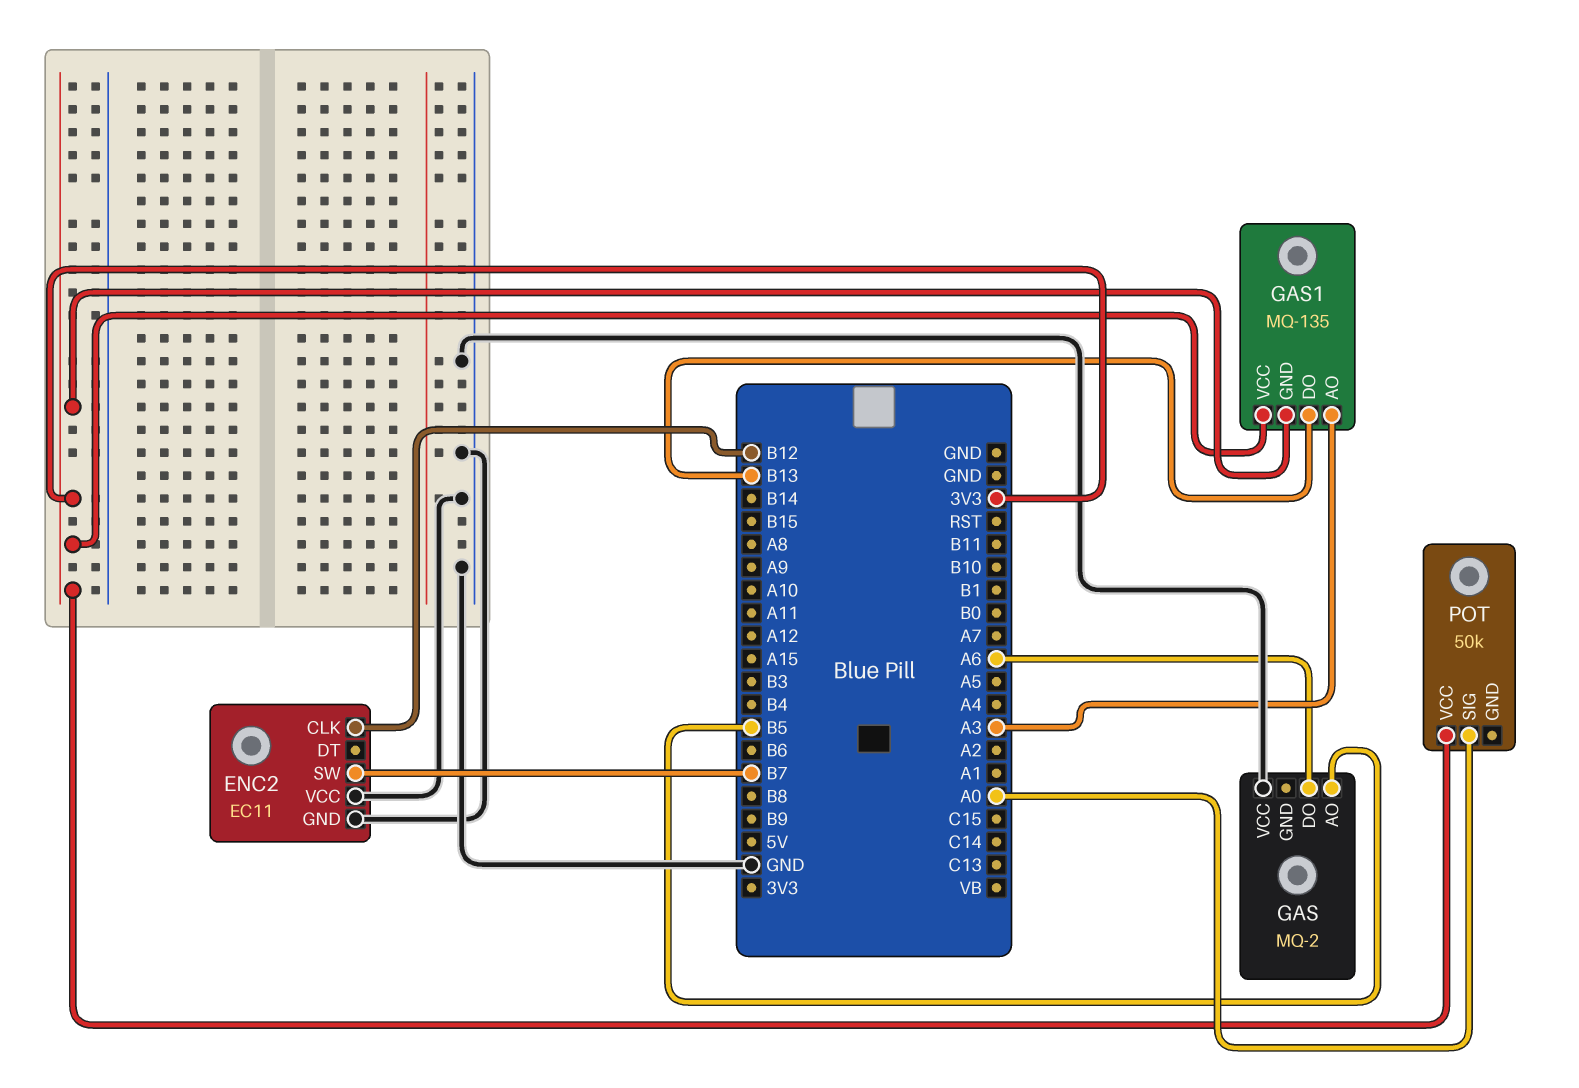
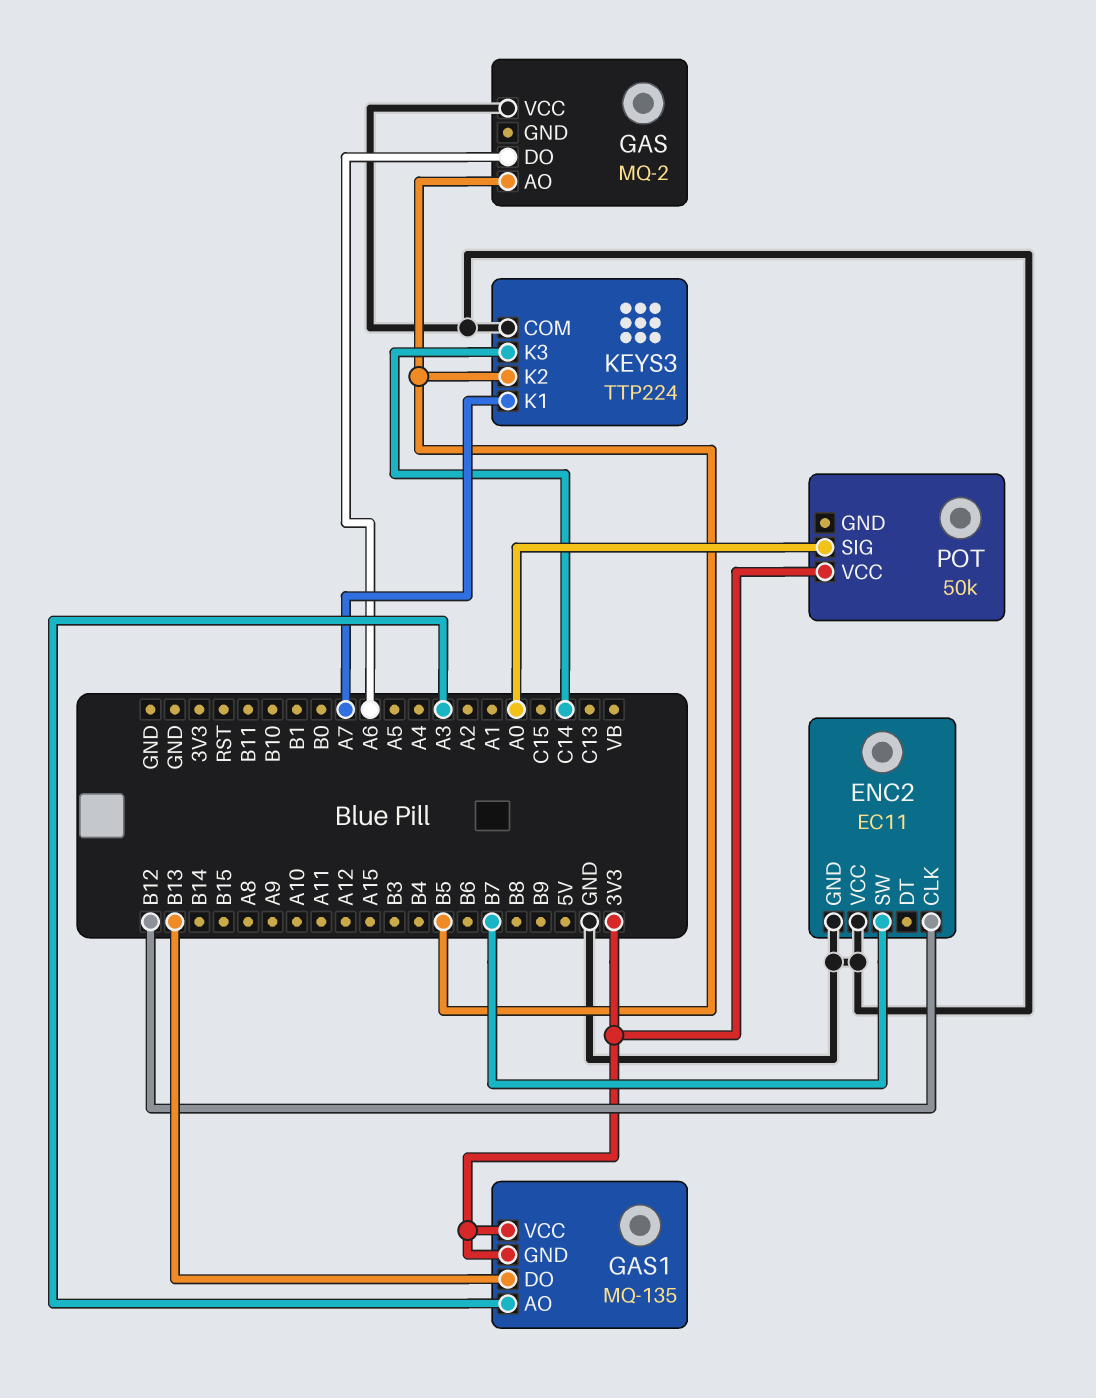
KEYS3: none -> TTP224
KEYS3 pin COM: none -> GND
KEYS3 pin K1: none -> A7
KEYS3 pin K2: none -> B5
KEYS3 pin K3: none -> C14

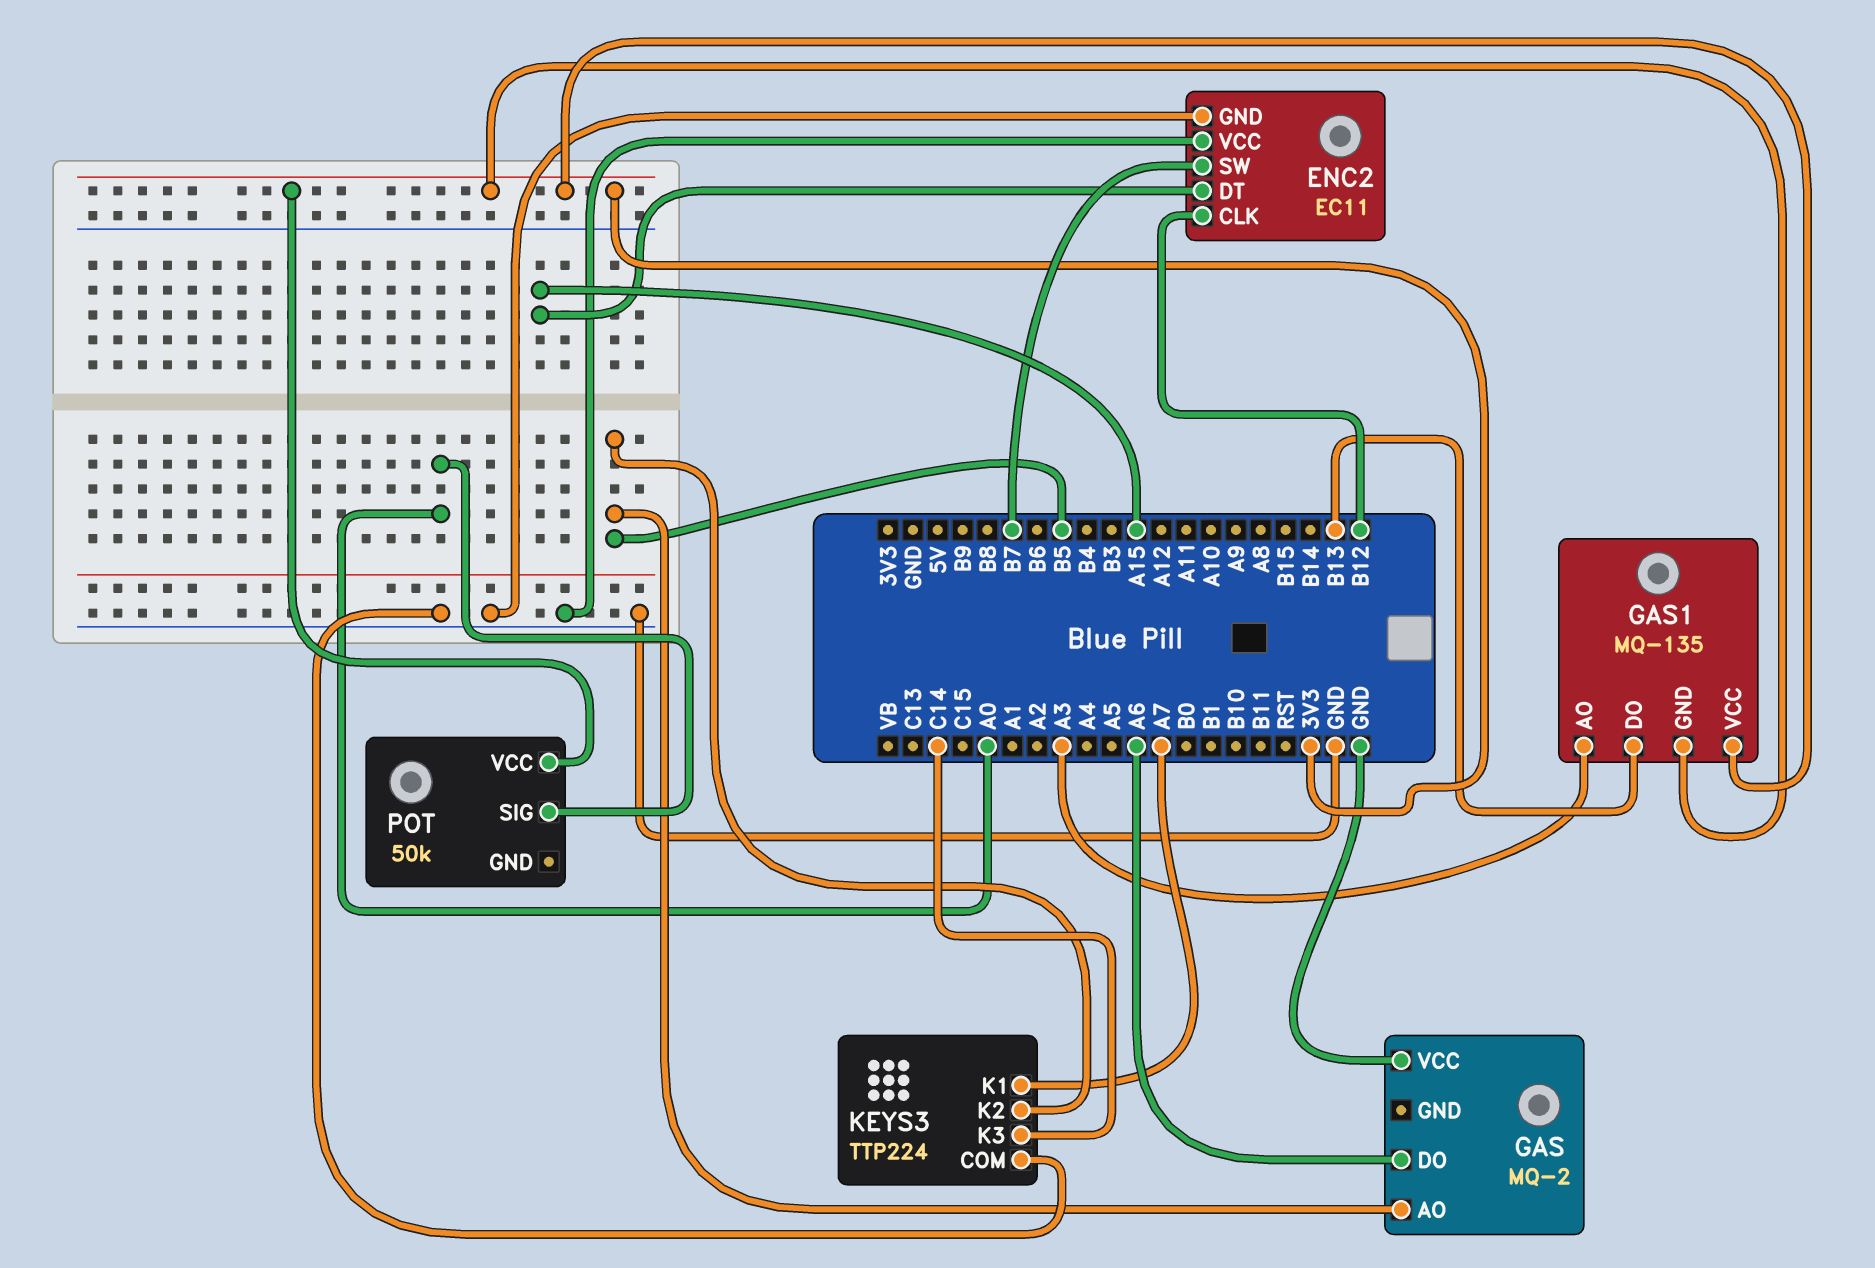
ENC2 pin DT: none -> A15

